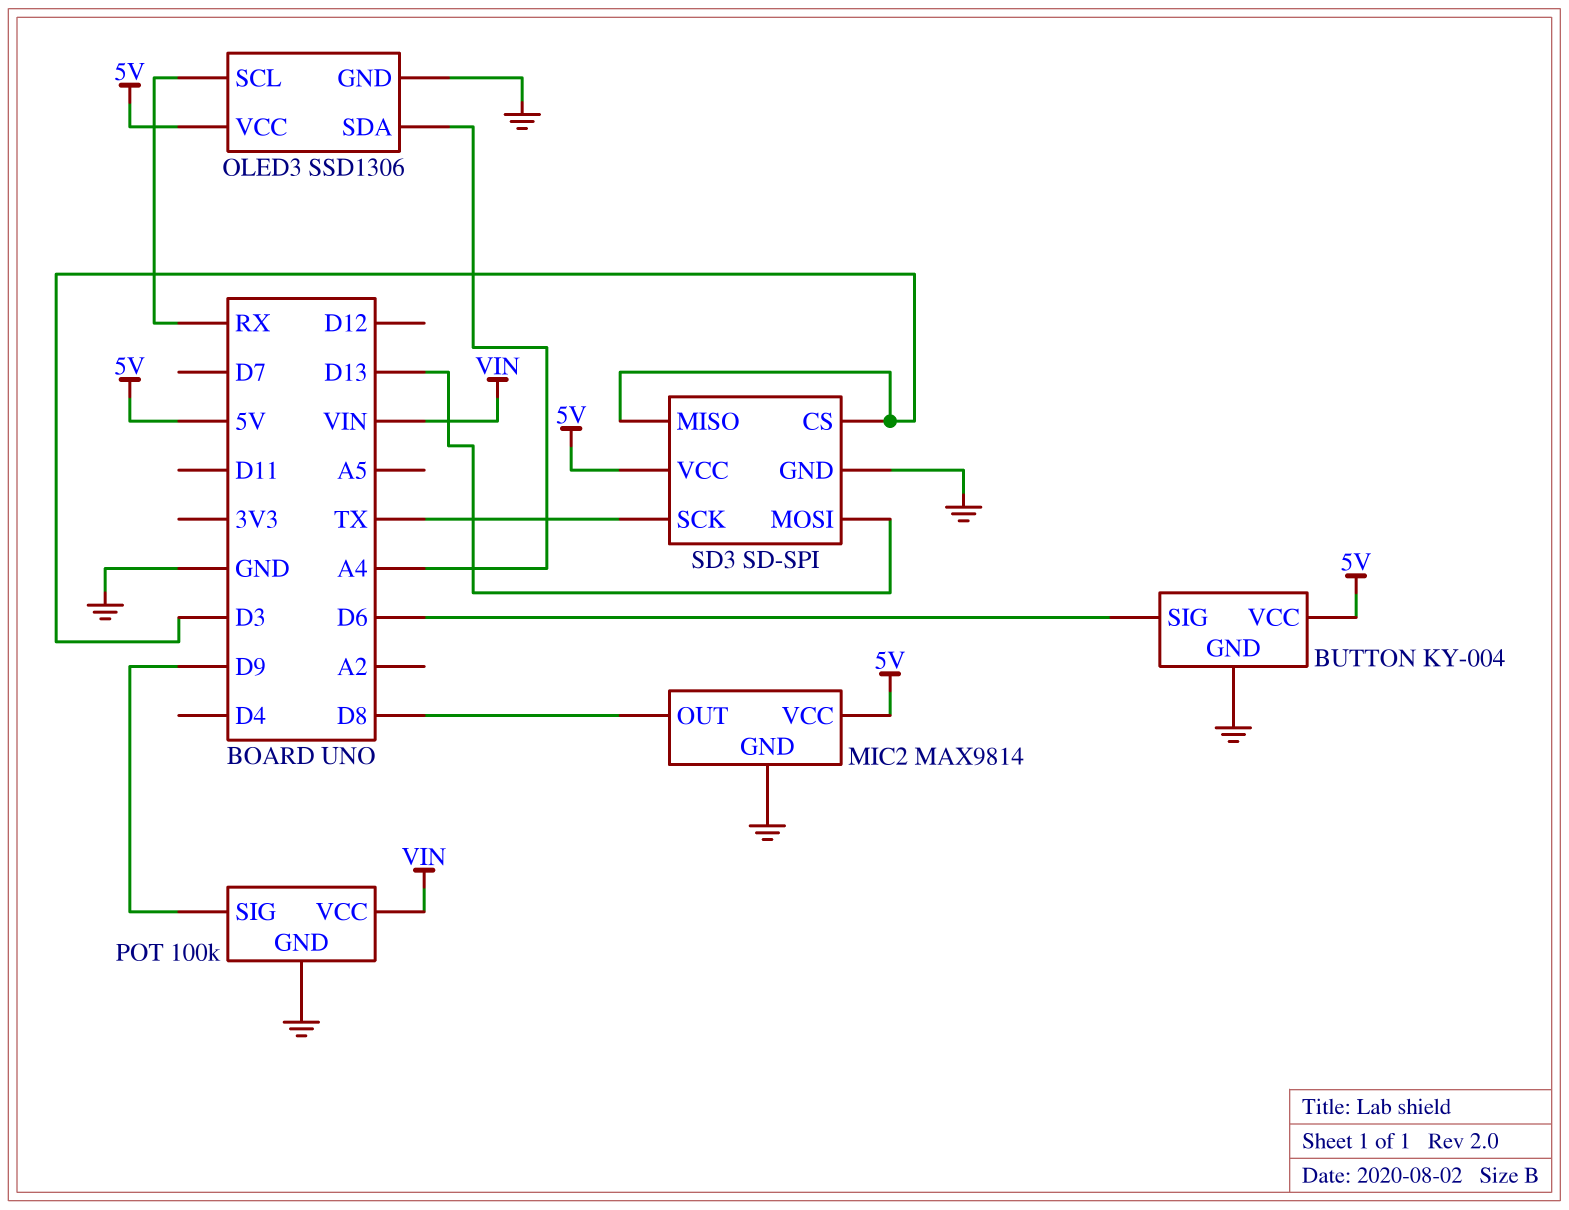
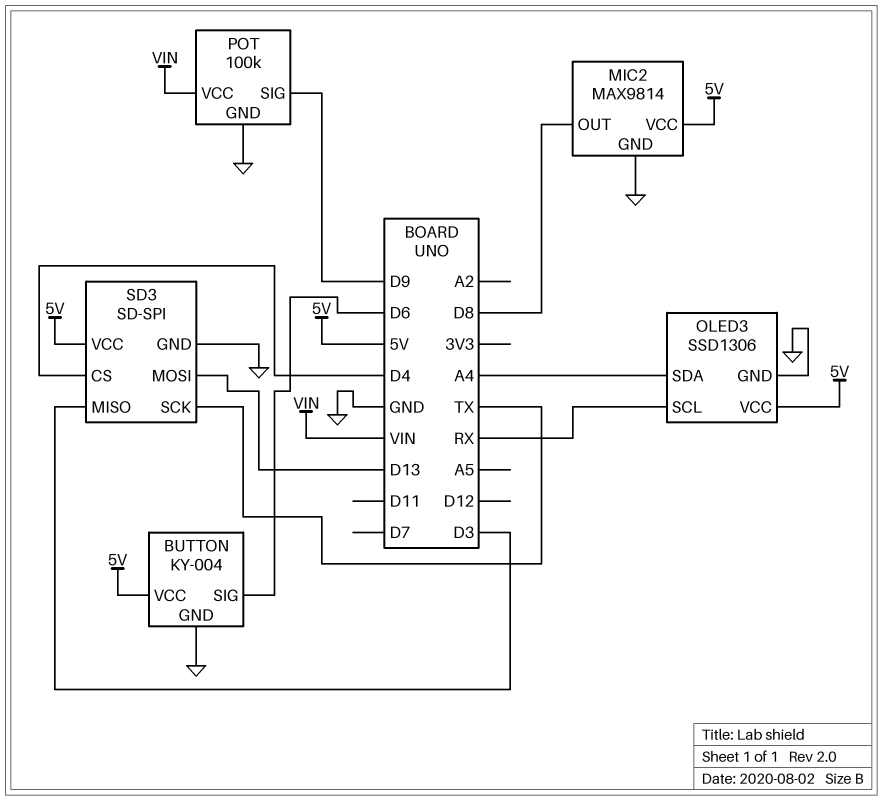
SD3 pin CS: D3 -> D4

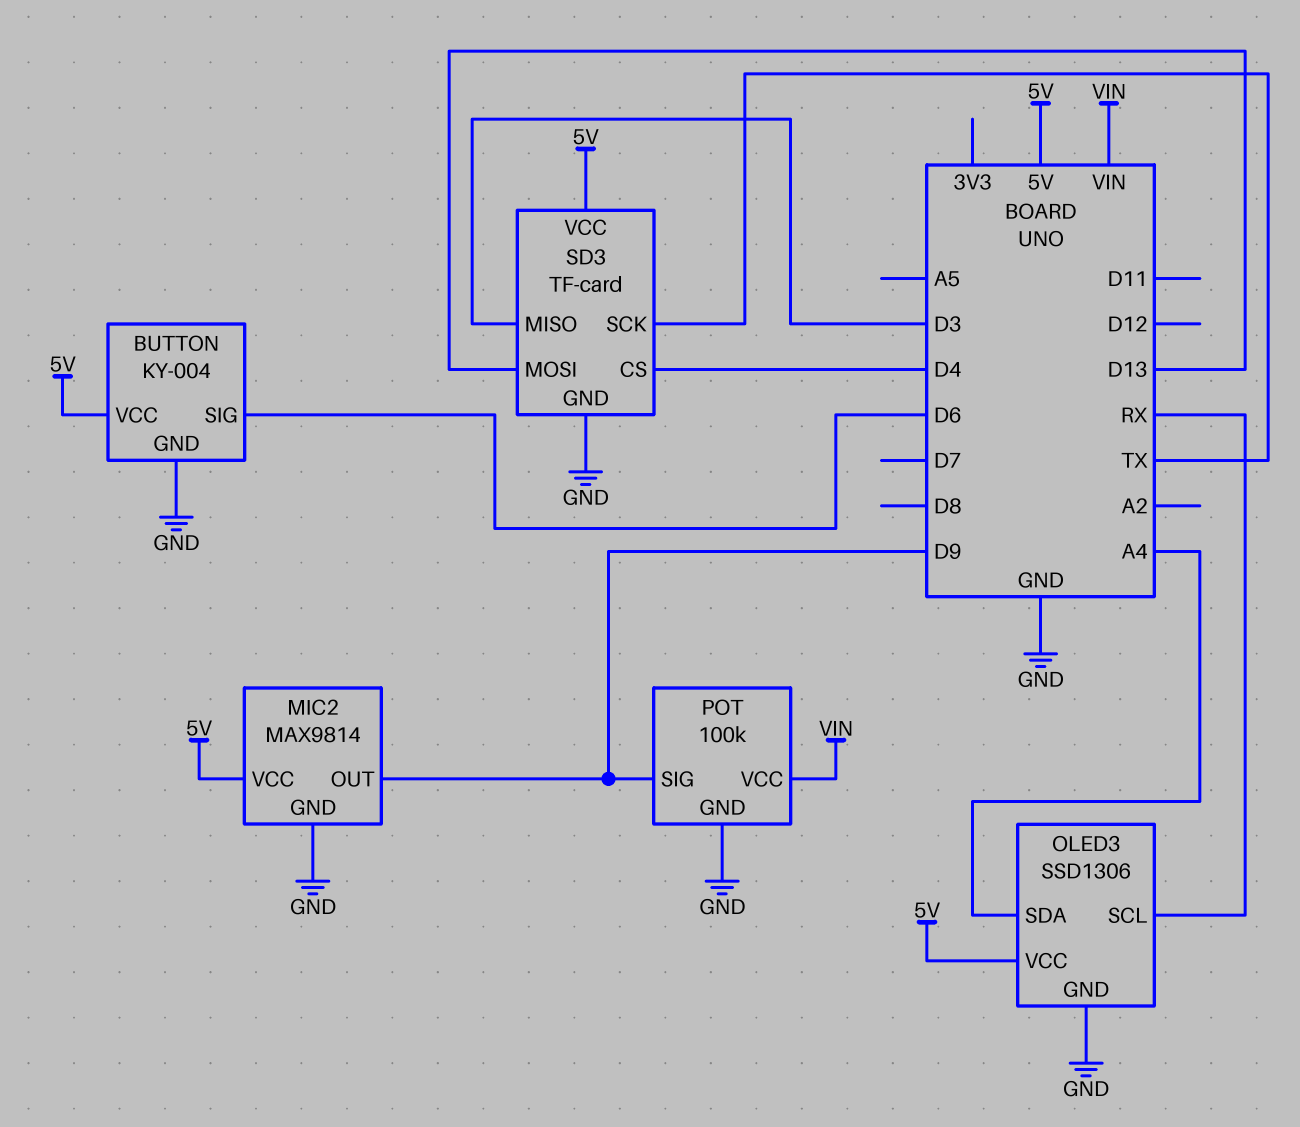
MIC2 pin OUT: D8 -> D9
SD3: SD-SPI -> TF-card

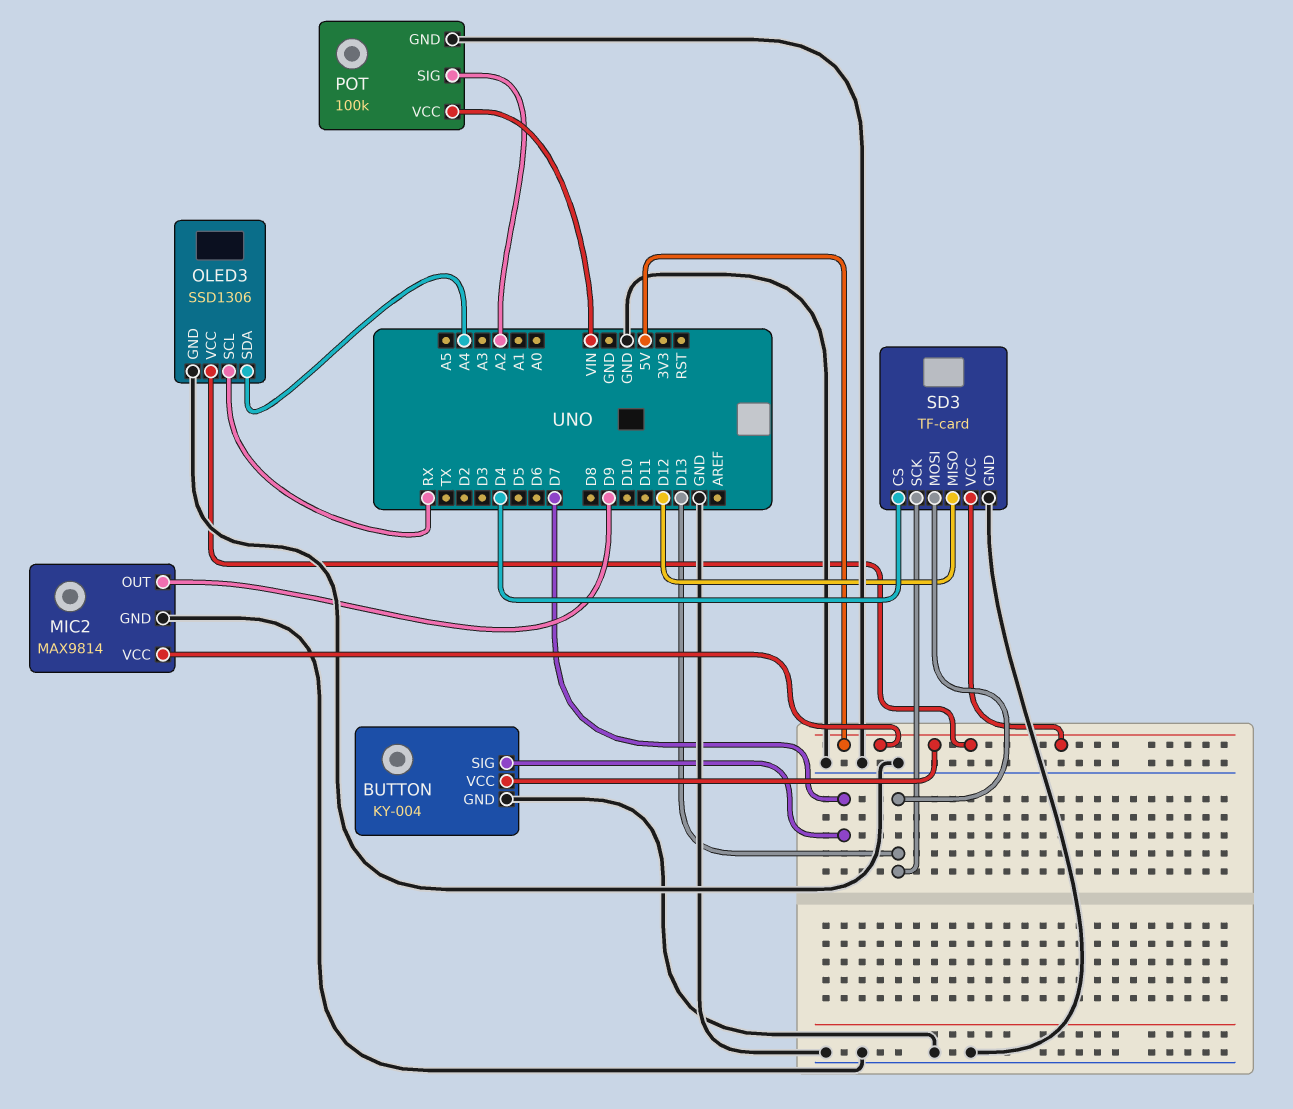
BUTTON pin SIG: D6 -> D7
POT pin SIG: D9 -> A2
SD3 pin MISO: D3 -> D12
SD3 pin SCK: TX -> D13

